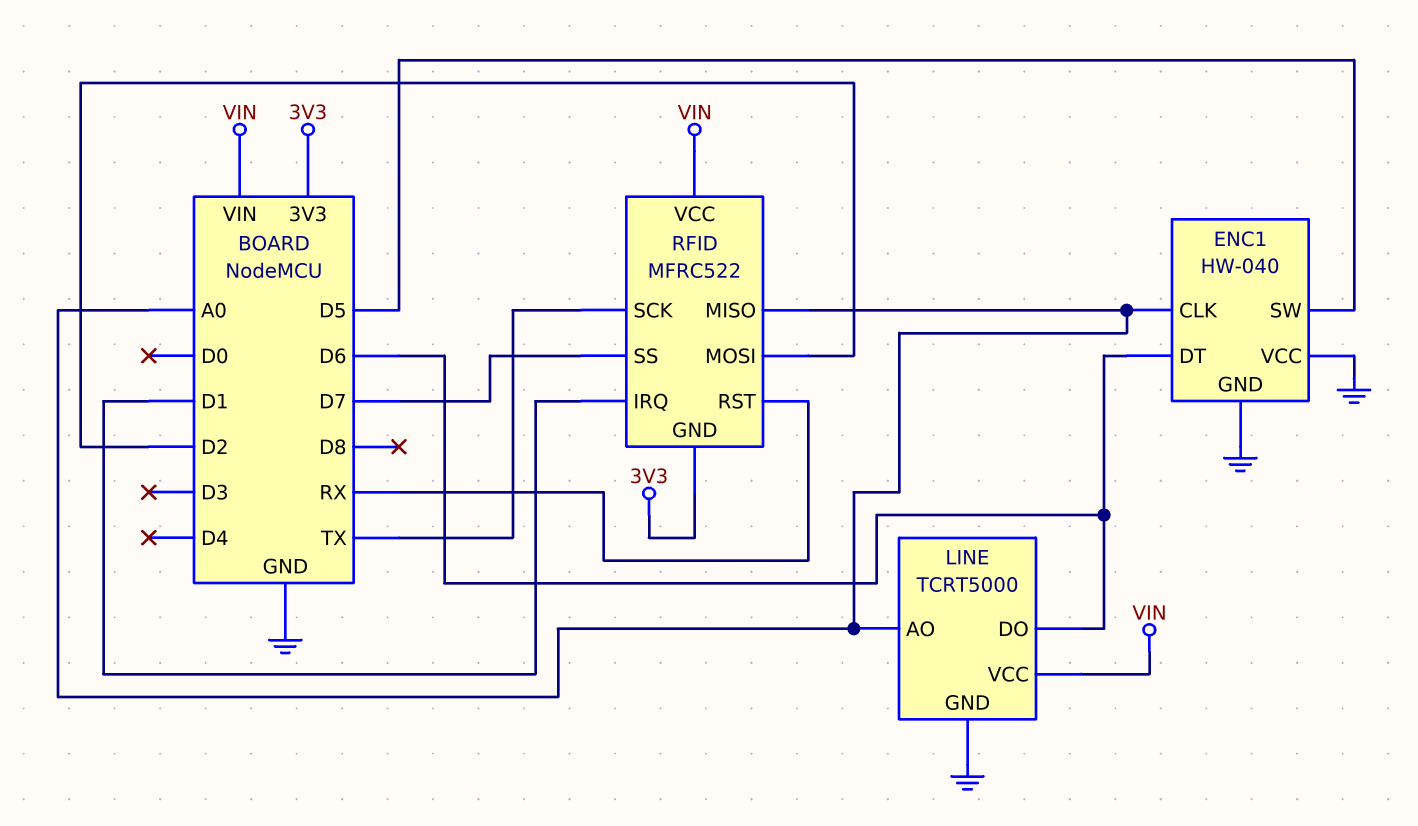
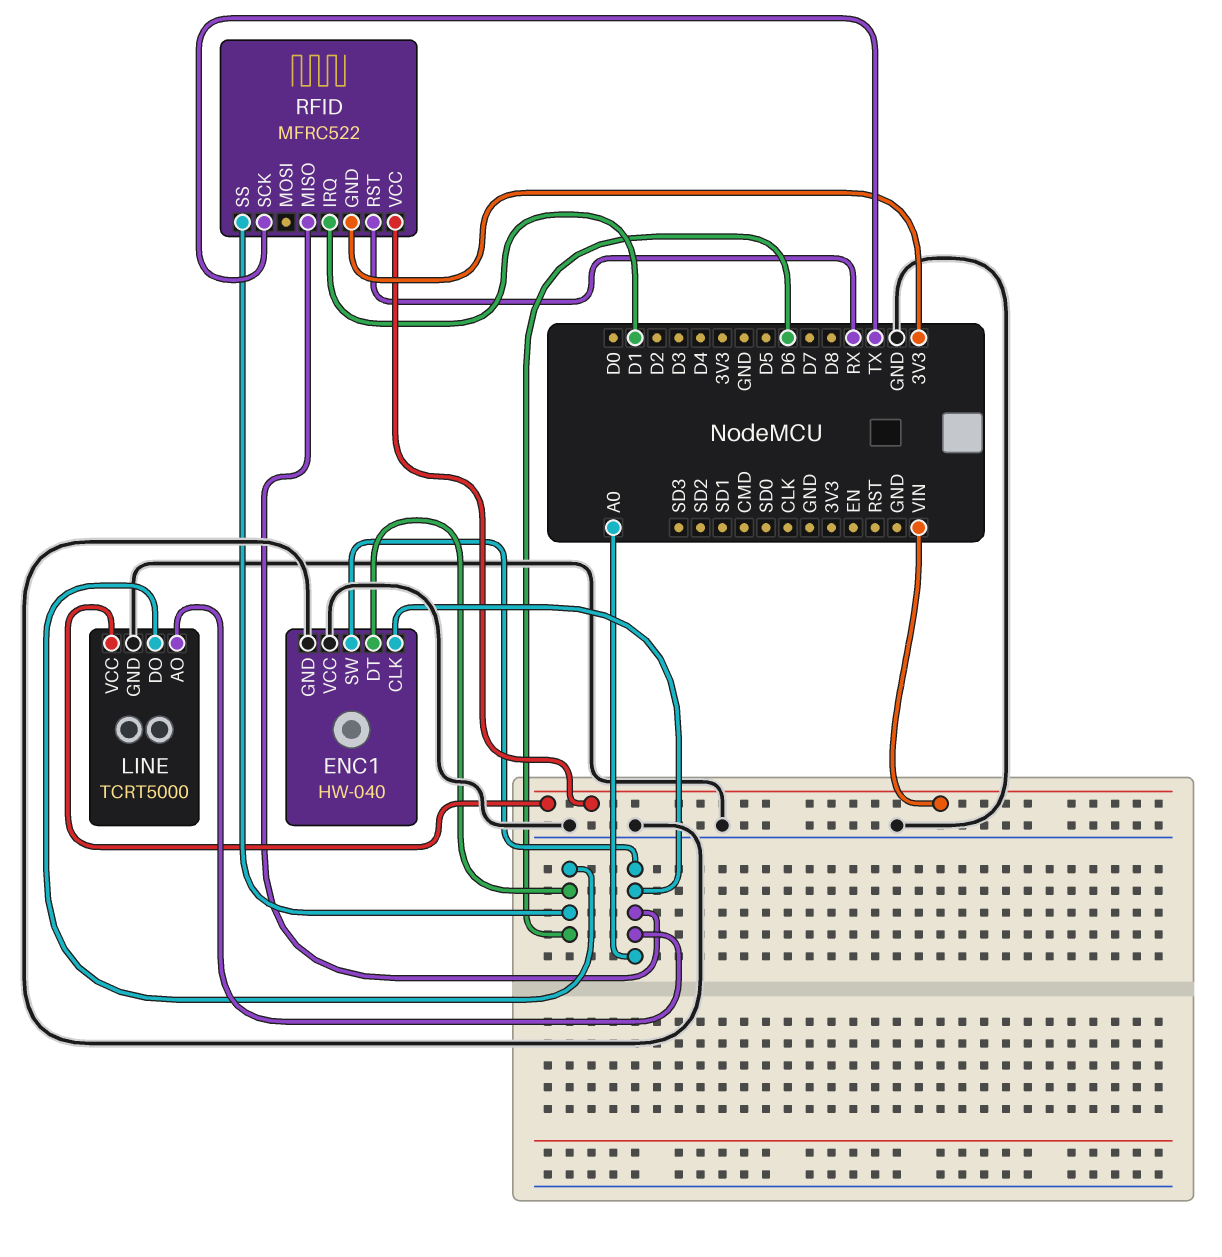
ENC1 pin SW: D5 -> A0
RFID pin MOSI: D2 -> none
RFID pin SS: D7 -> D6

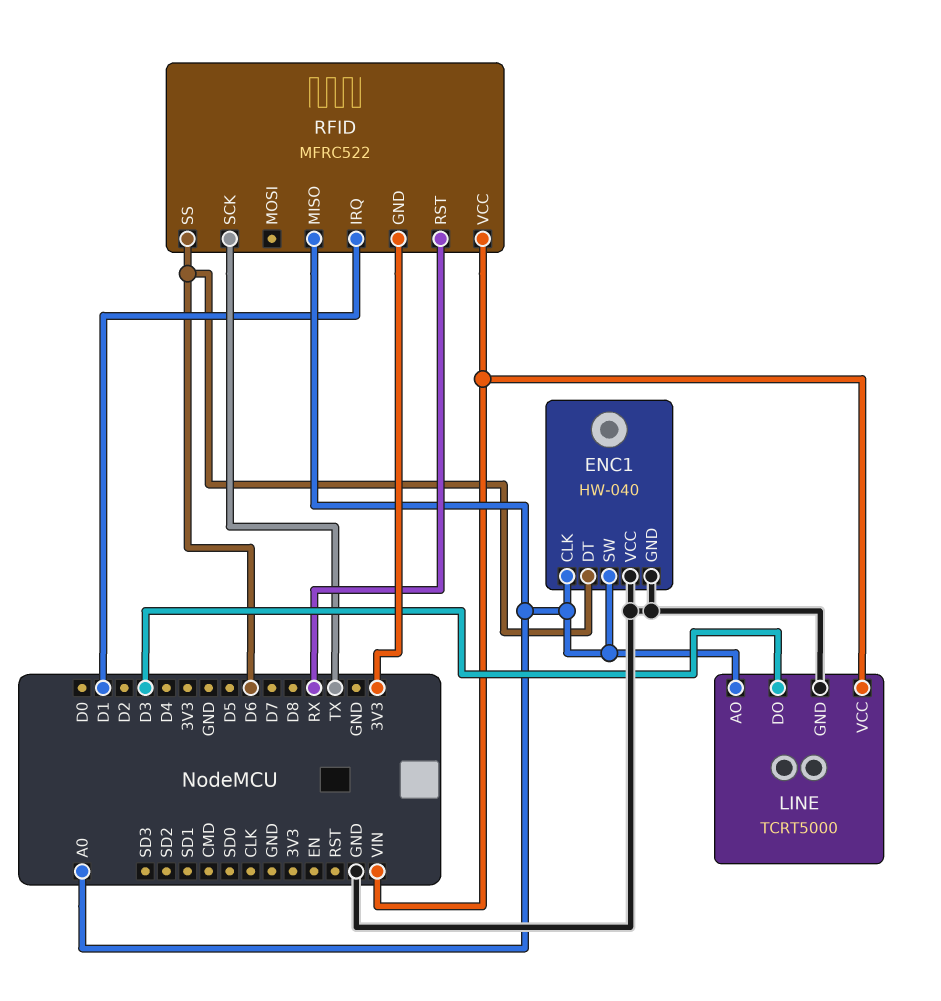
LINE pin DO: D6 -> D3

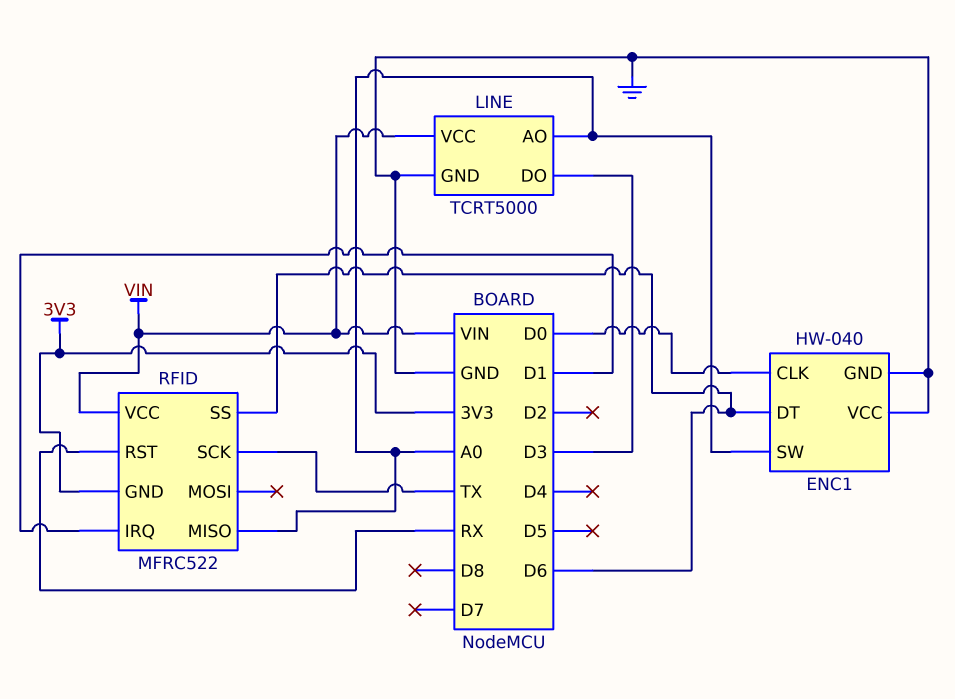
ENC1 pin CLK: A0 -> D0

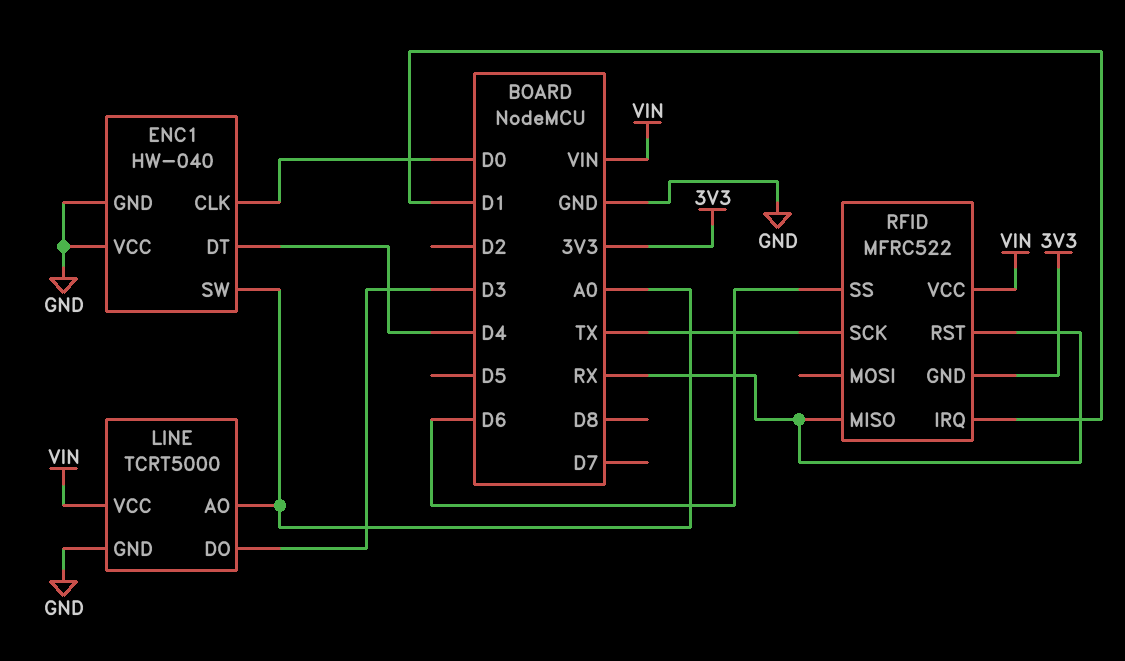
ENC1 pin DT: D6 -> D4
RFID pin MISO: A0 -> RX

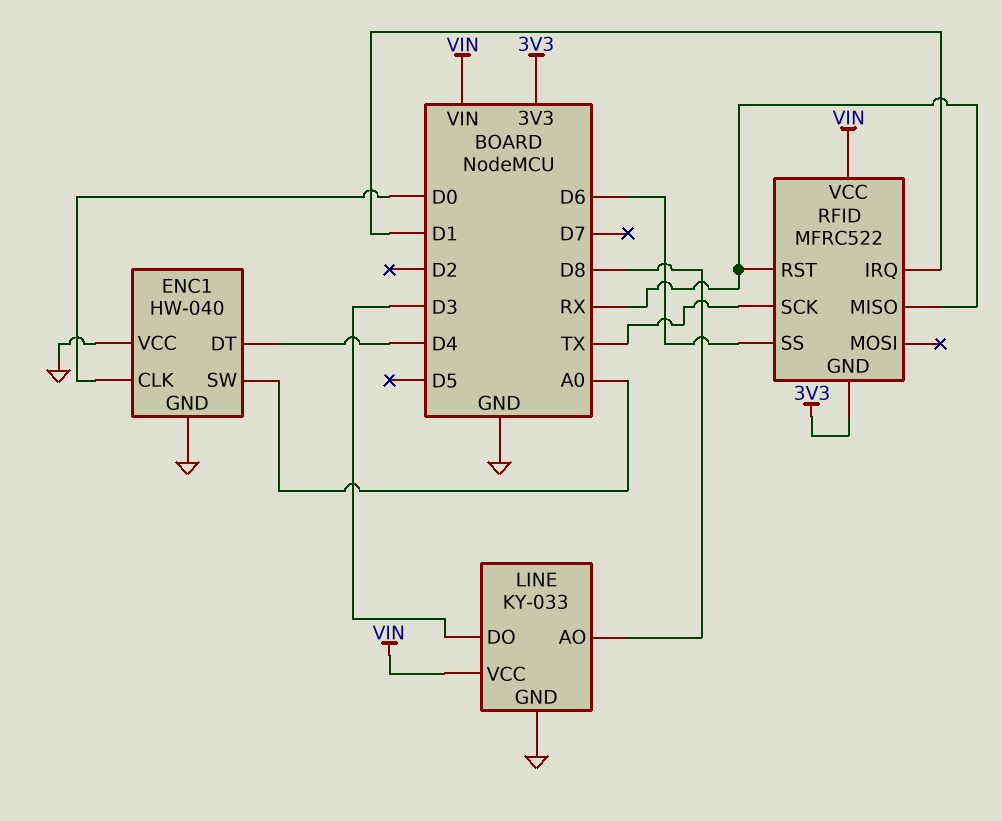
LINE: TCRT5000 -> KY-033
LINE pin AO: A0 -> D8

